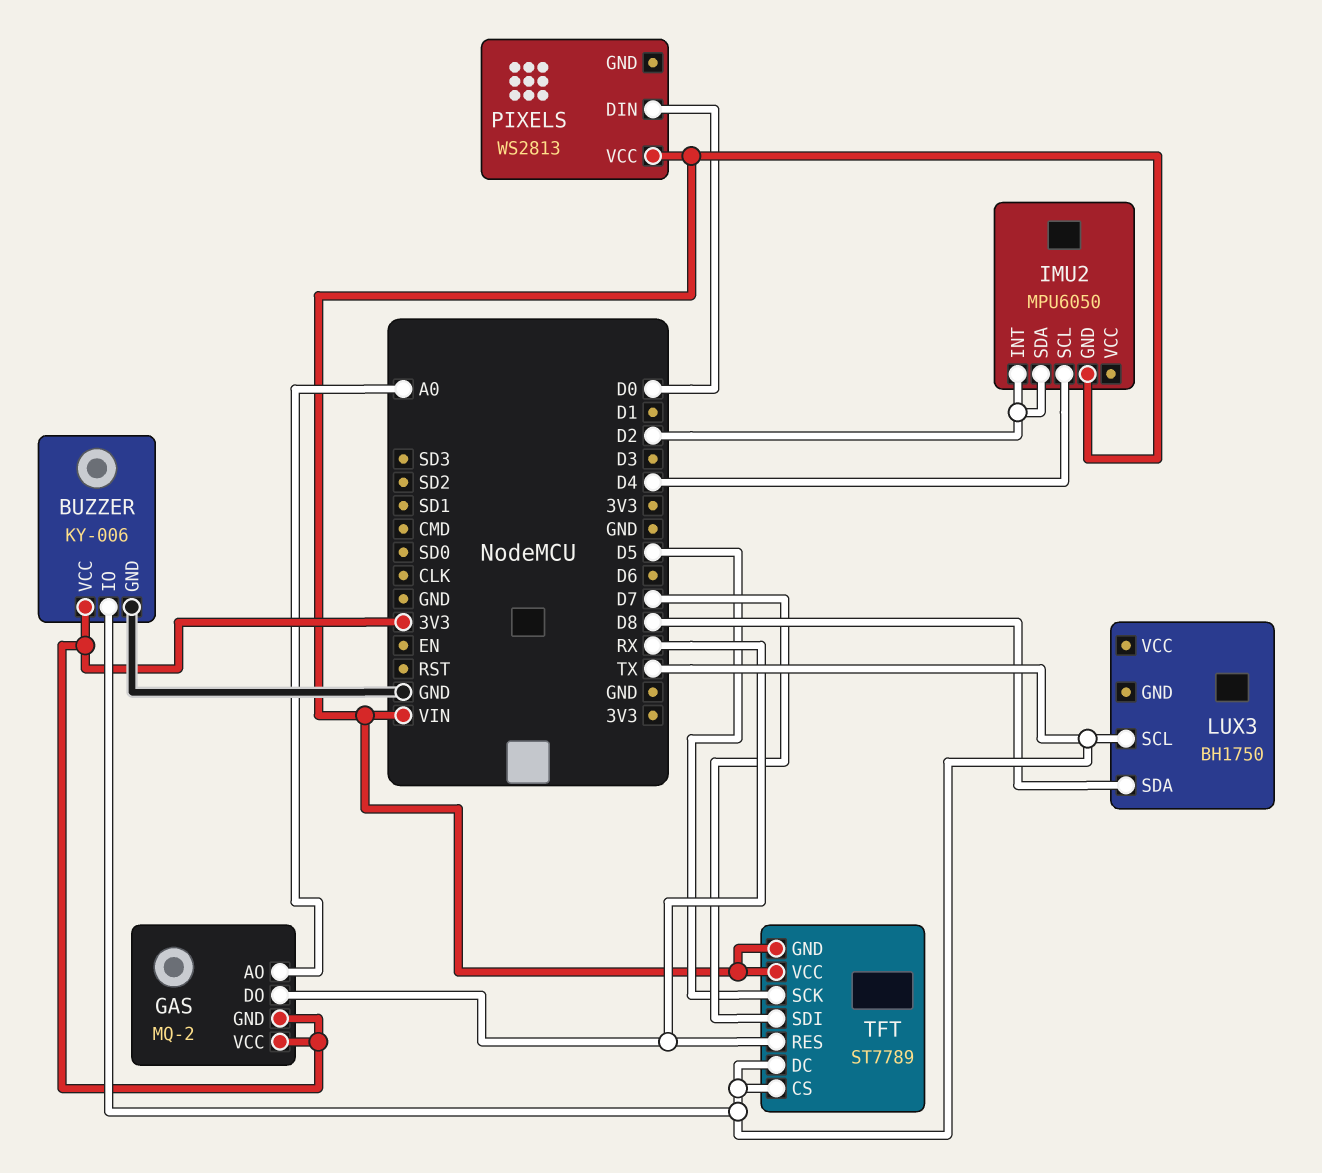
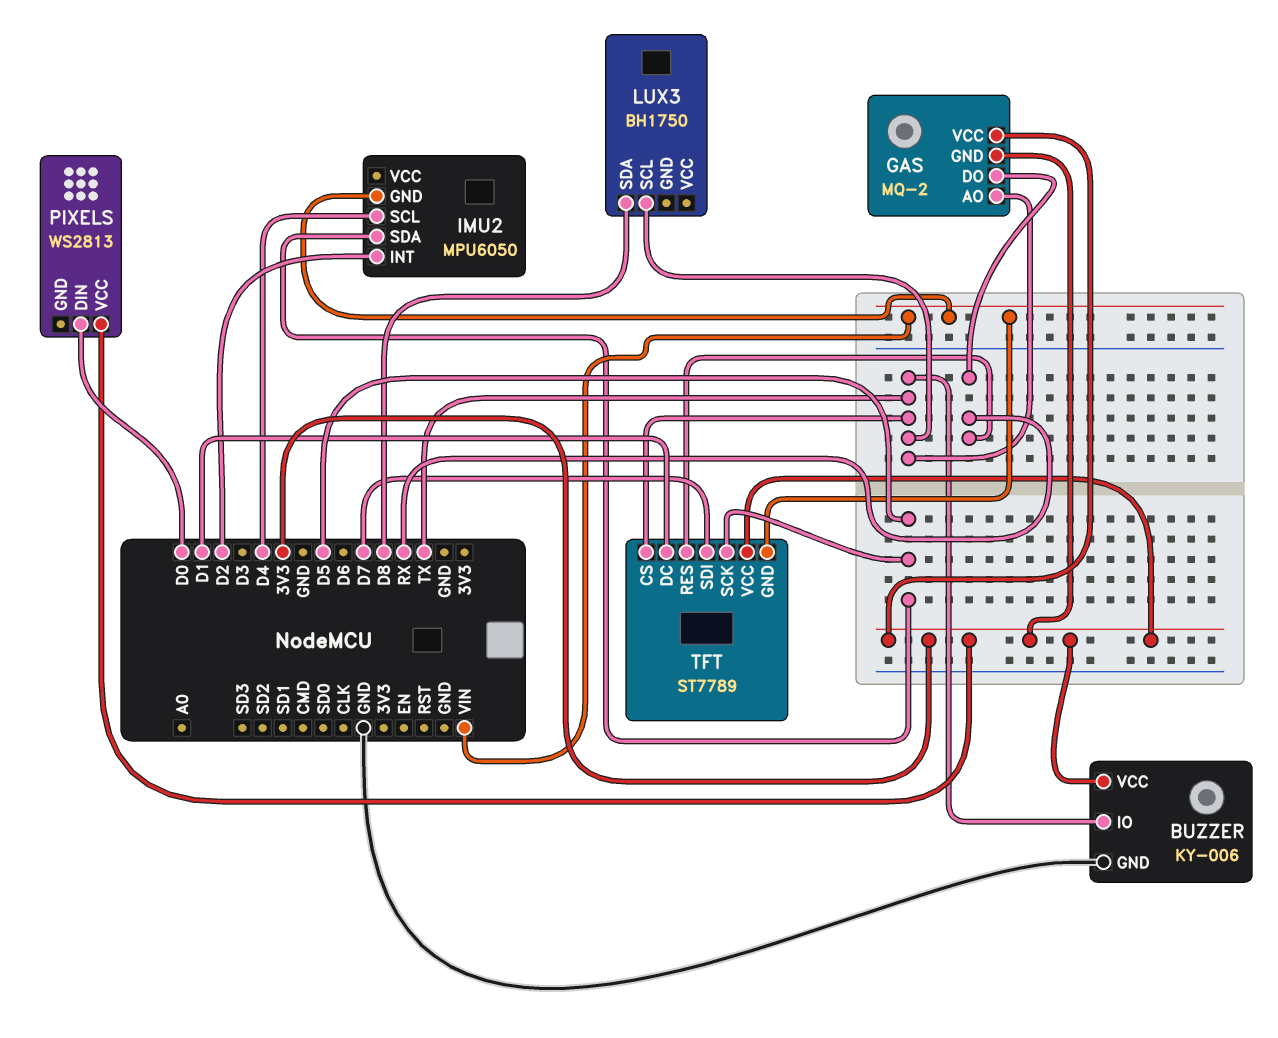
GAS pin AO: A0 -> TX
IMU2 pin SDA: D2 -> D5
PIXELS pin VCC: VIN -> 3V3
TFT pin DC: TX -> D1
TFT pin VCC: VIN -> 3V3

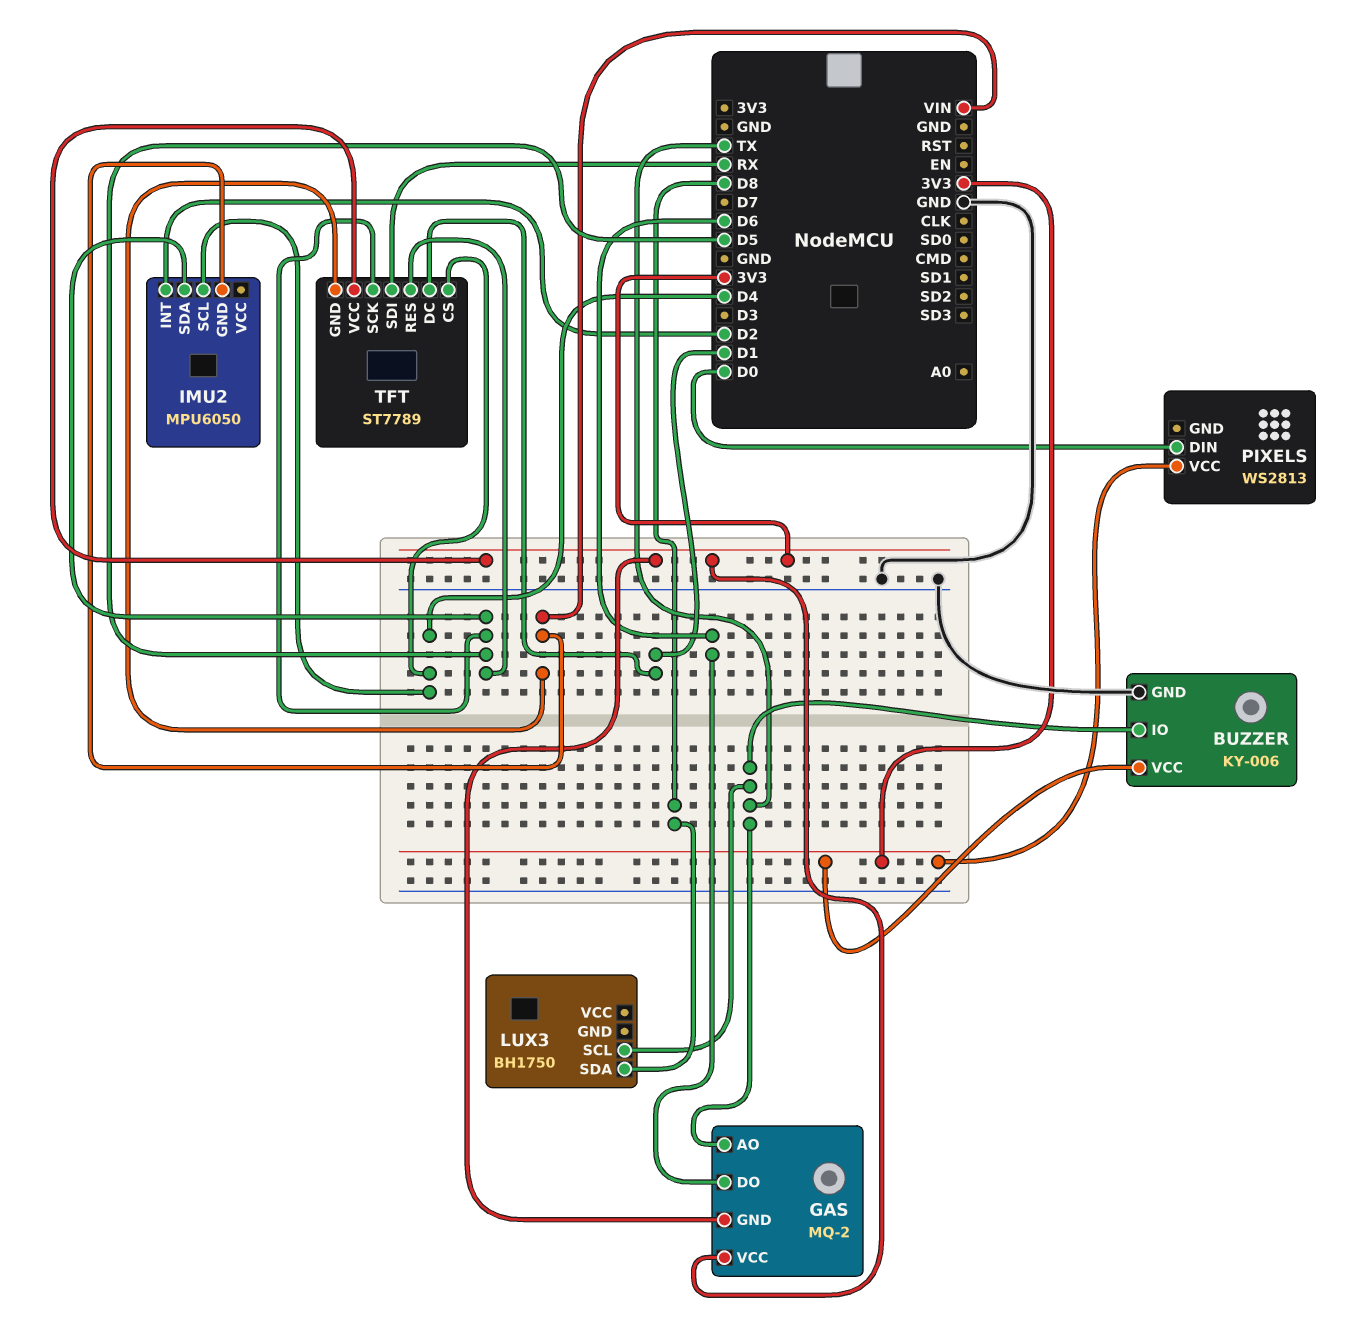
GAS pin DO: RX -> D6
TFT pin CS: TX -> D4
TFT pin RES: RX -> D5
TFT pin SDI: D7 -> RX

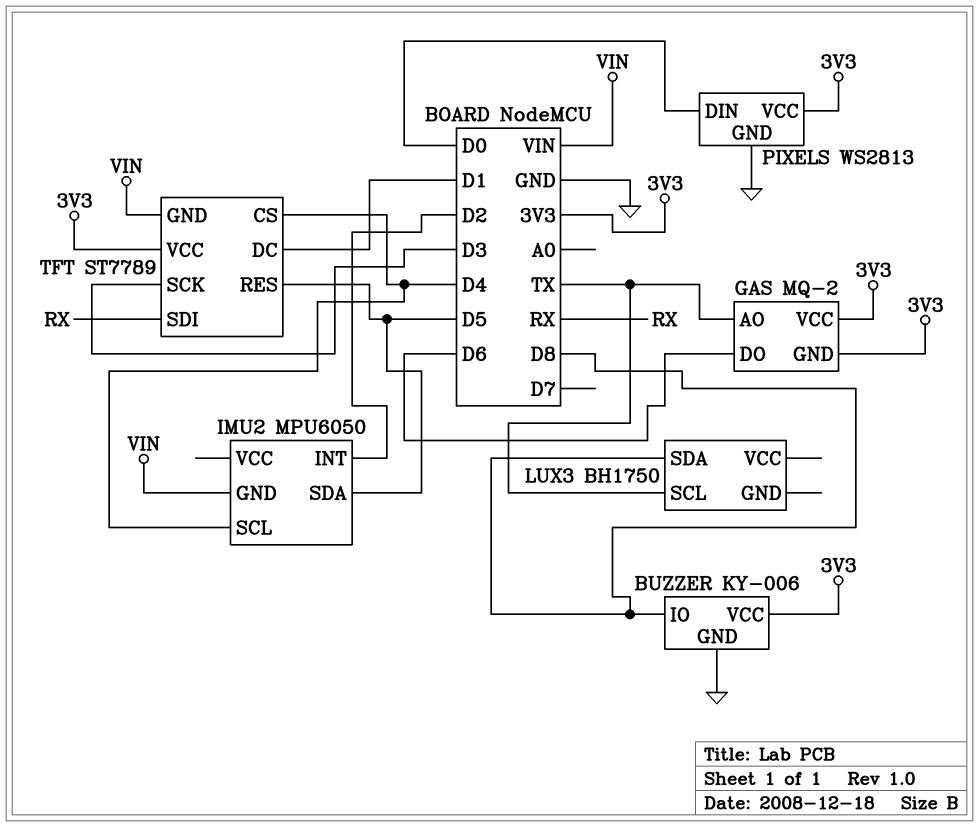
BUZZER pin IO: TX -> D8
PIXELS pin GND: none -> GND
TFT pin SCK: D5 -> D3

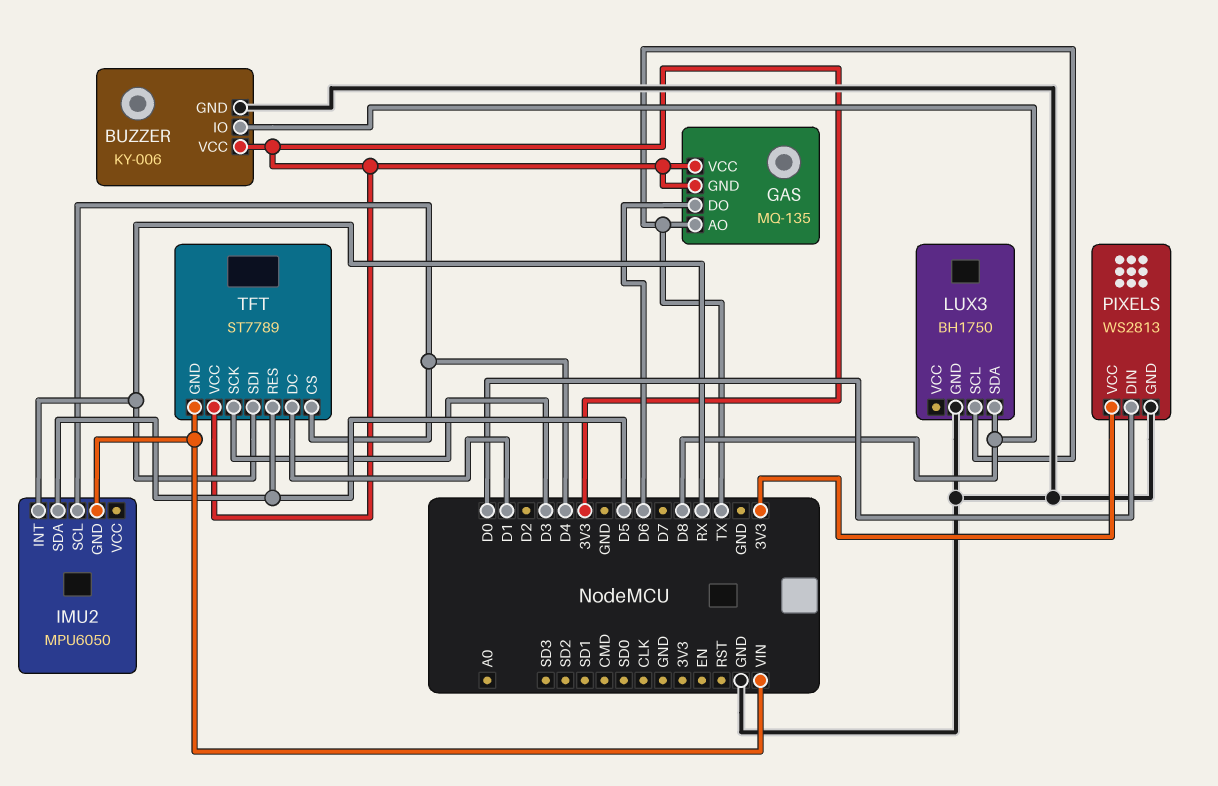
GAS: MQ-2 -> MQ-135
IMU2 pin INT: D2 -> RX
LUX3 pin GND: none -> GND

